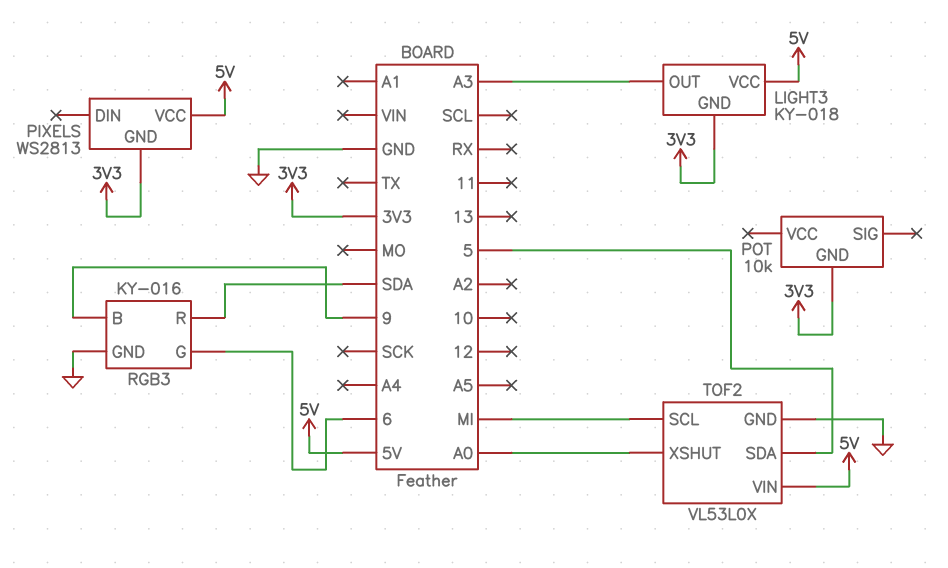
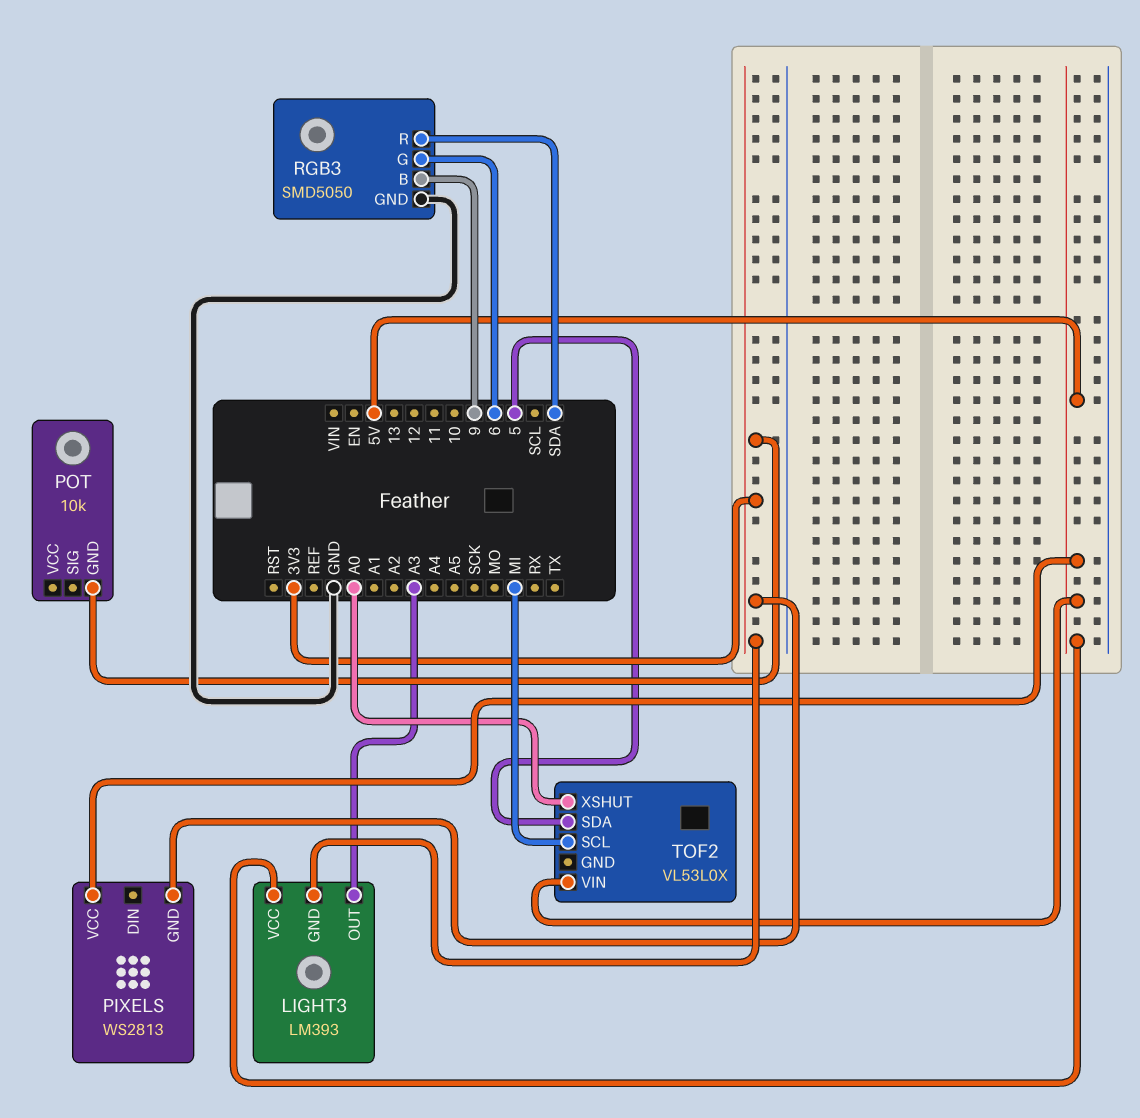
LIGHT3: KY-018 -> LM393
RGB3: KY-016 -> SMD5050
TOF2 pin GND: GND -> none

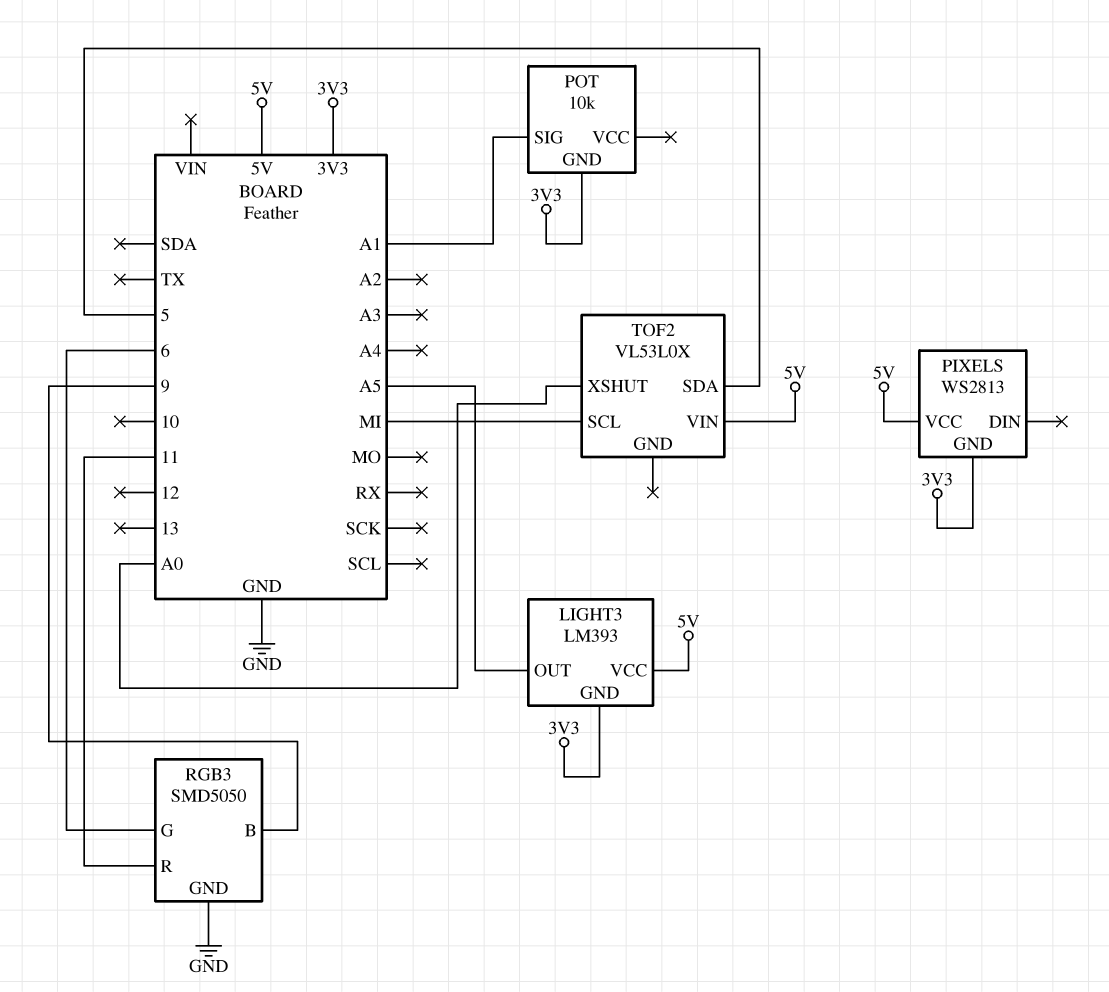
LIGHT3 pin OUT: A3 -> A5
POT pin SIG: none -> A1
RGB3 pin R: SDA -> 11

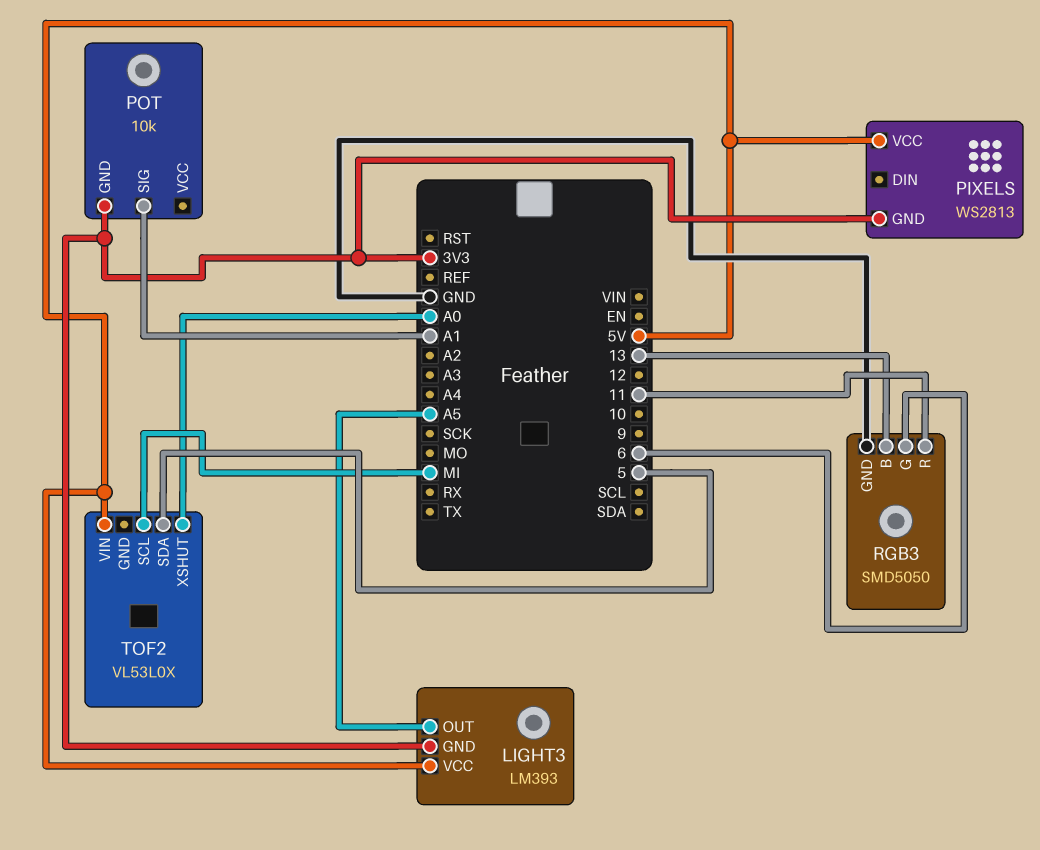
RGB3 pin B: 9 -> 13

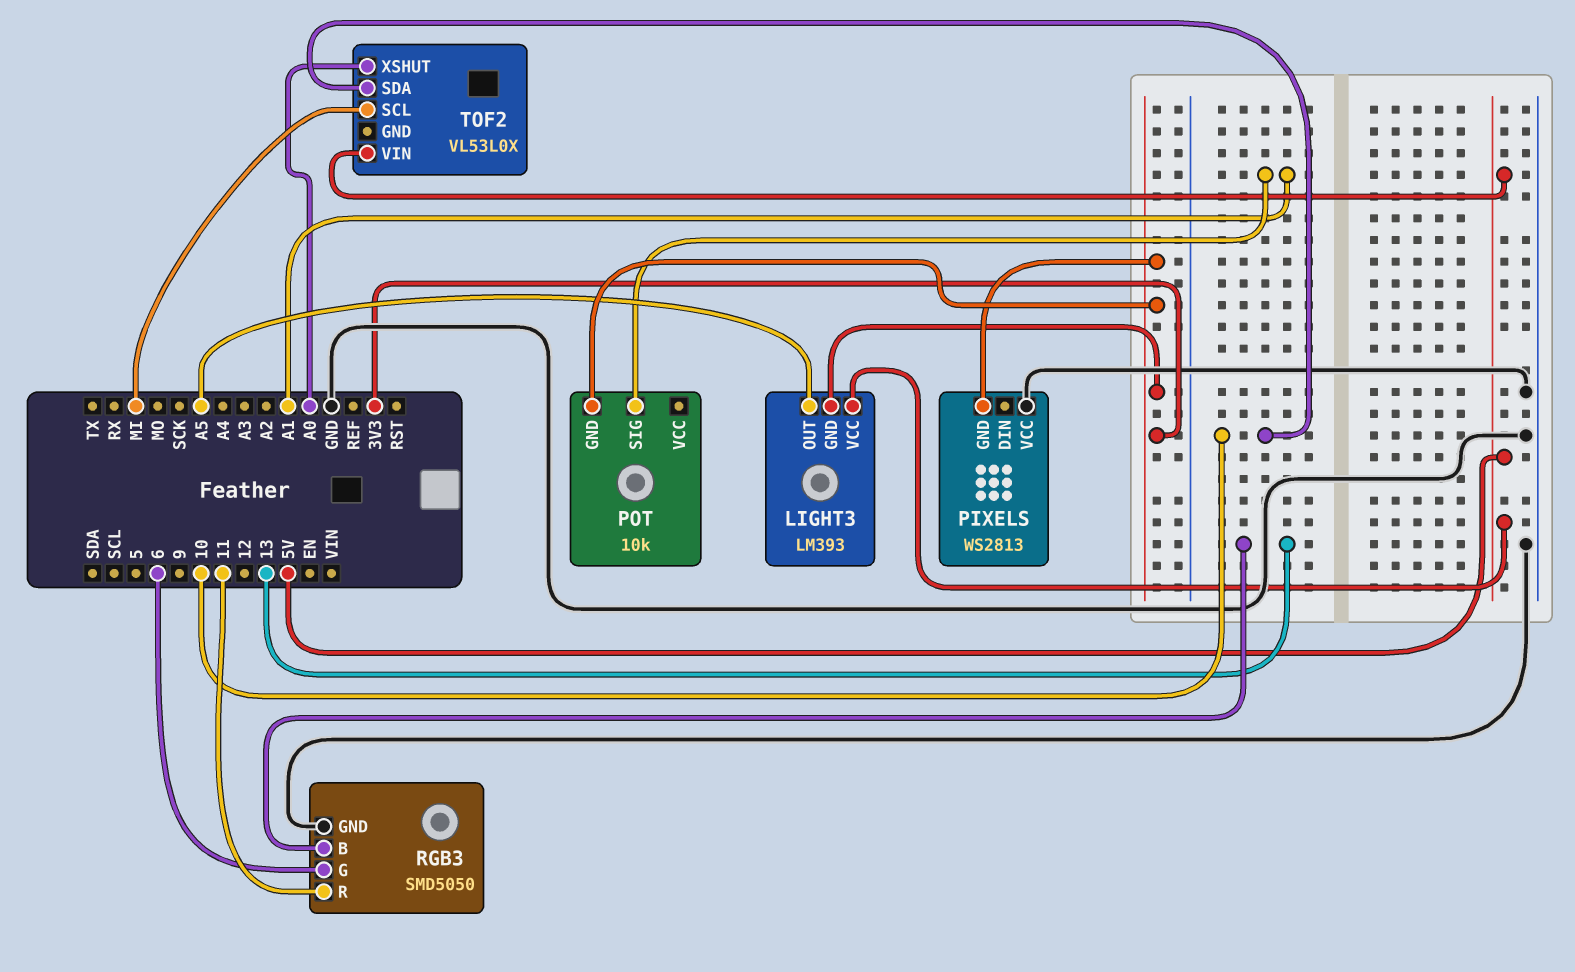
PIXELS pin VCC: 5V -> GND
TOF2 pin SDA: 5 -> 10

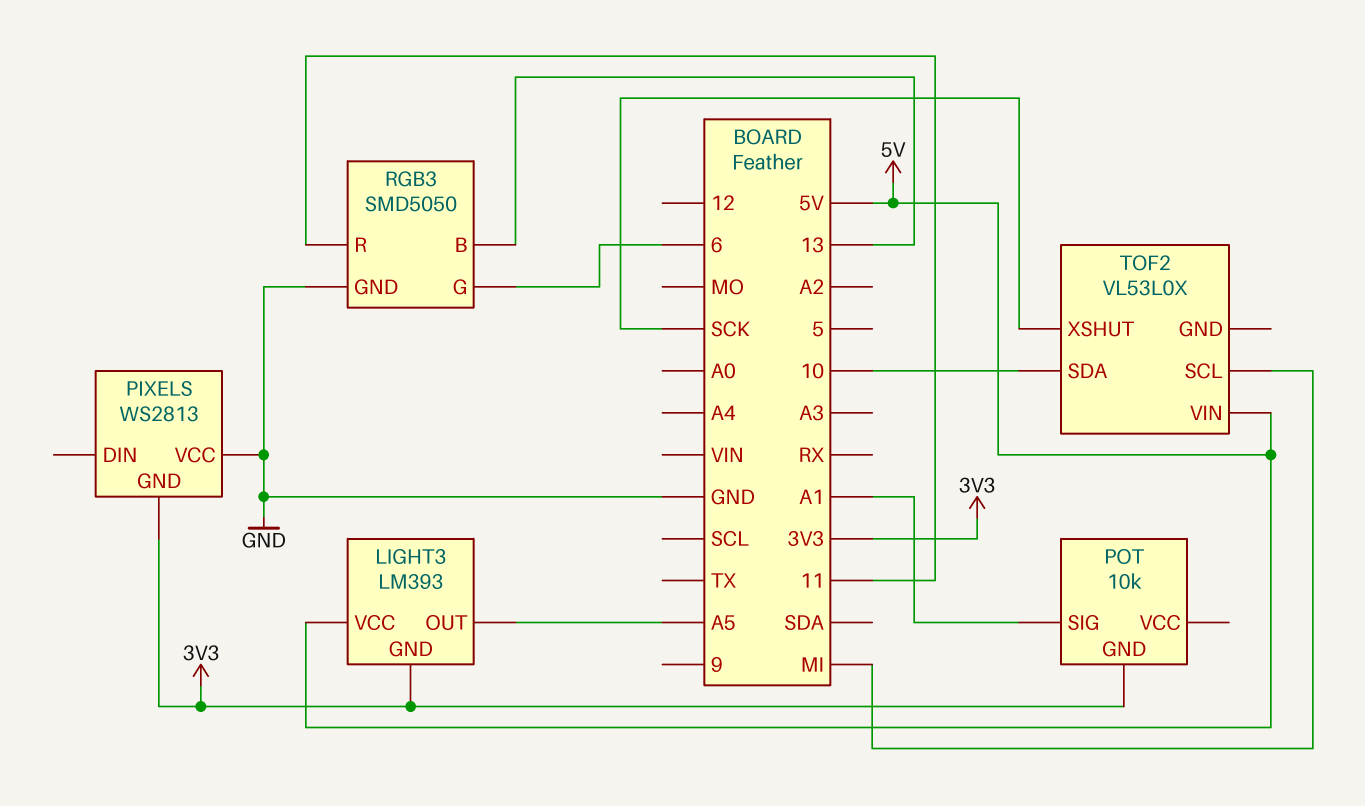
TOF2 pin XSHUT: A0 -> SCK

